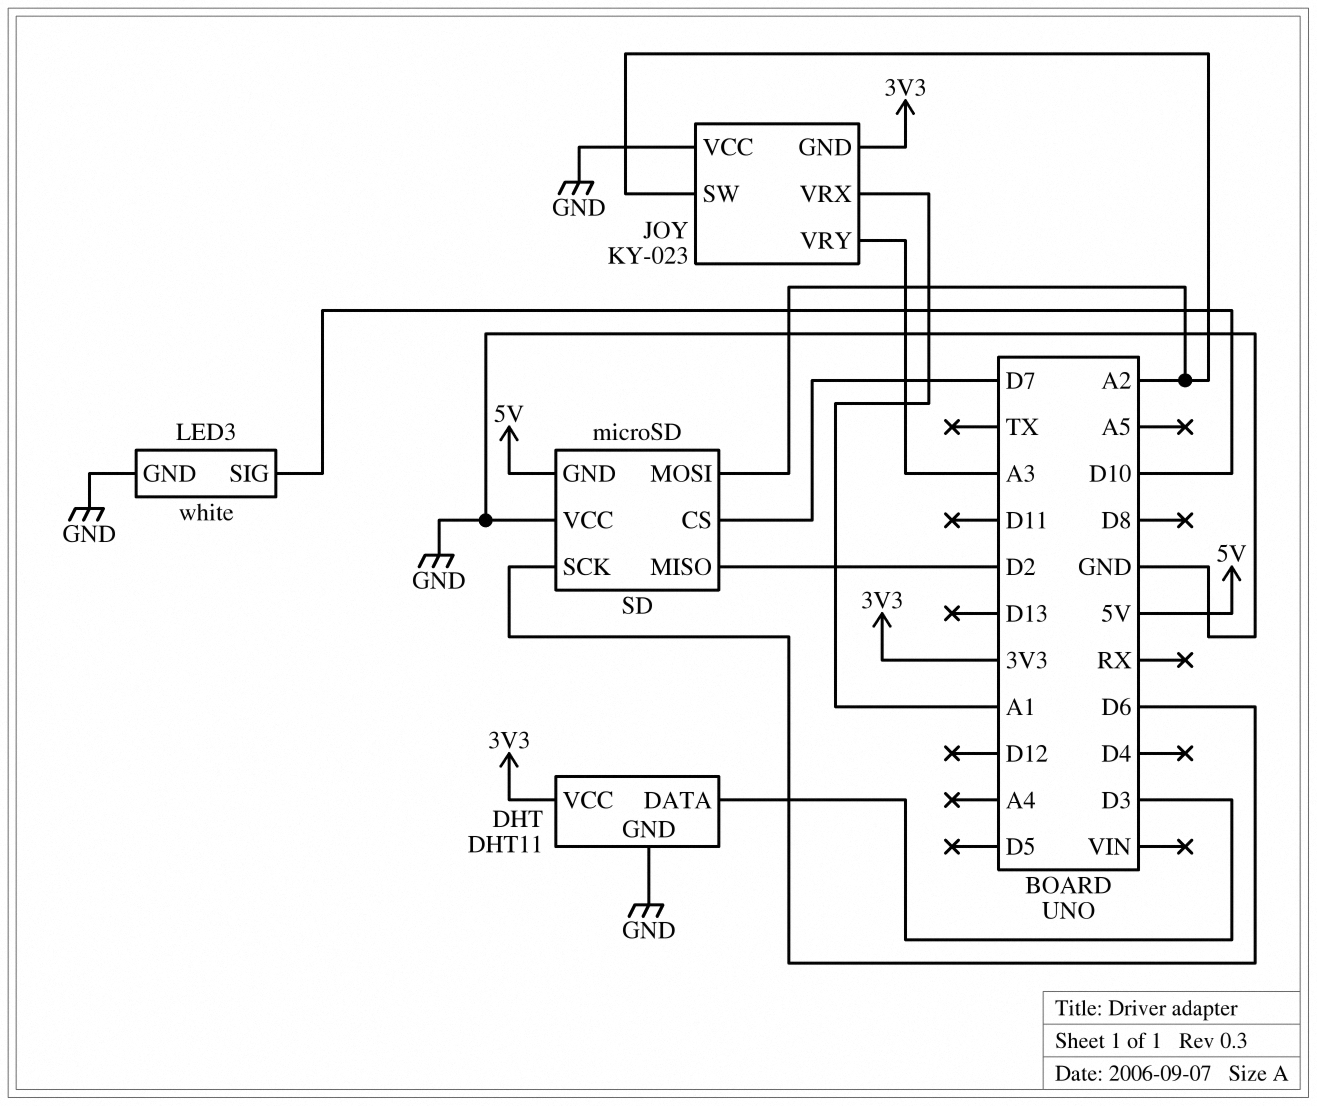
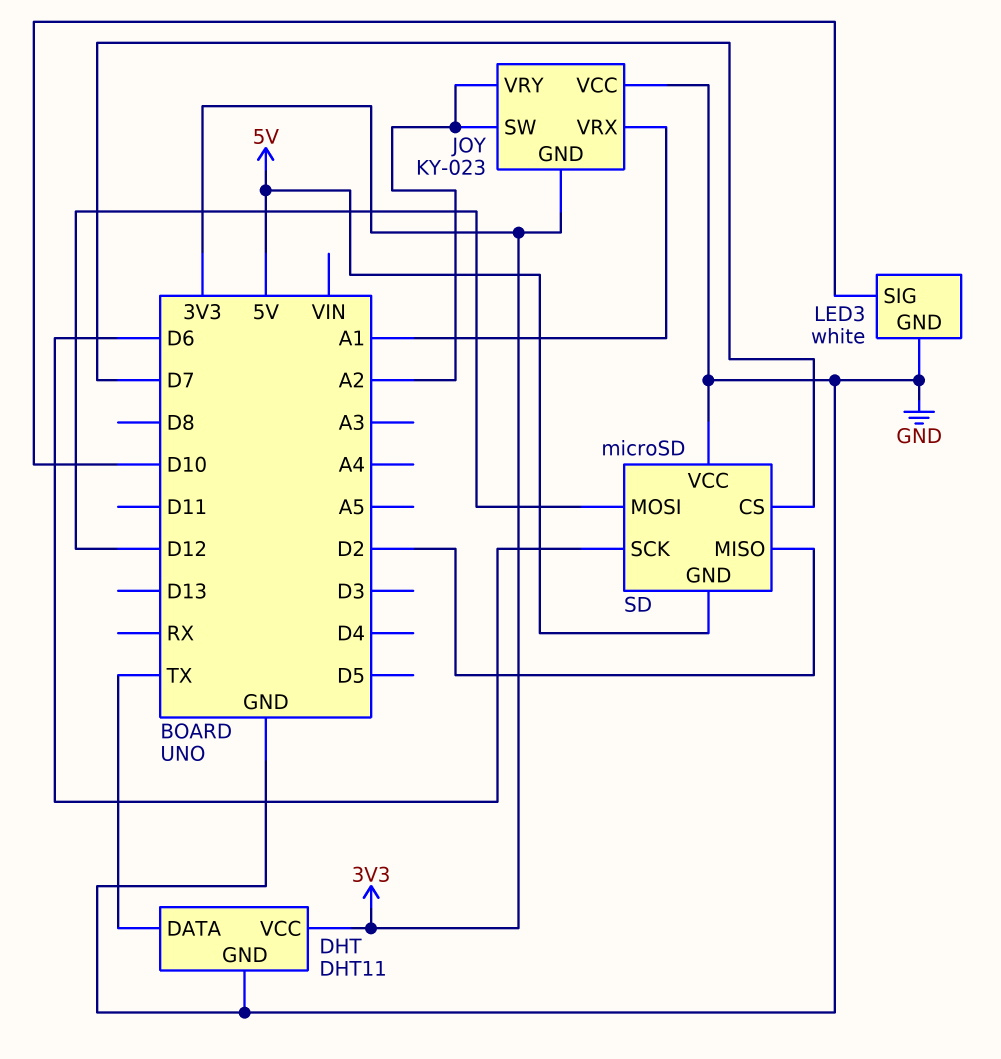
DHT pin DATA: D3 -> TX
JOY pin VRY: A3 -> A2
SD pin MOSI: A2 -> D12

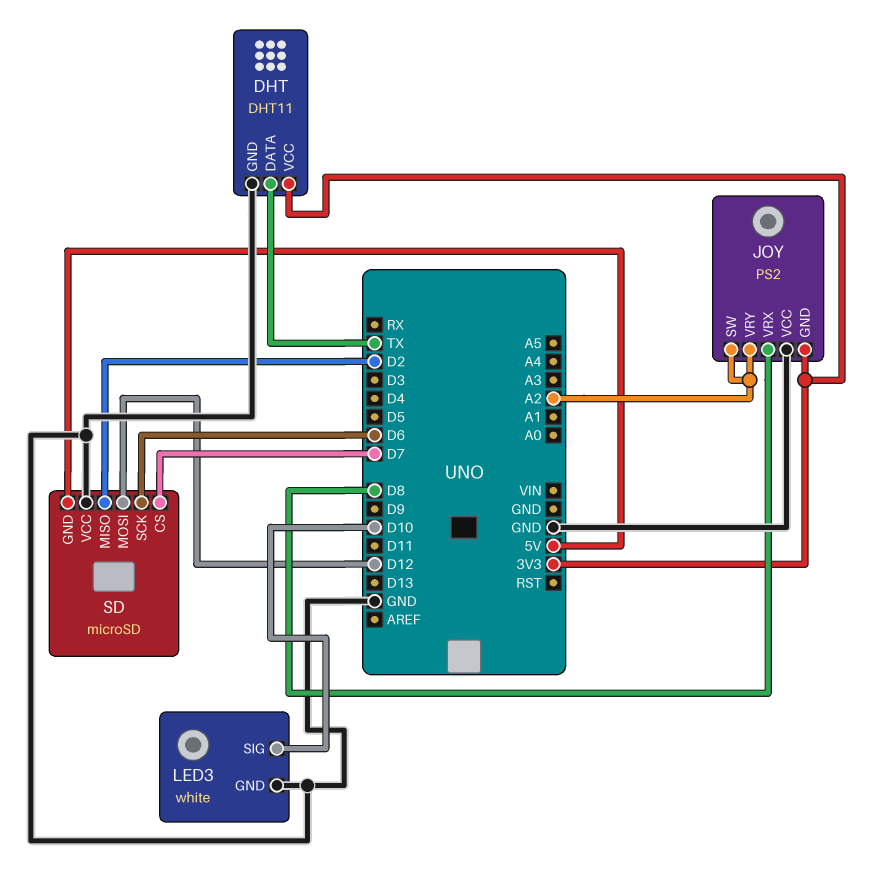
JOY: KY-023 -> PS2
JOY pin VRX: A1 -> D8

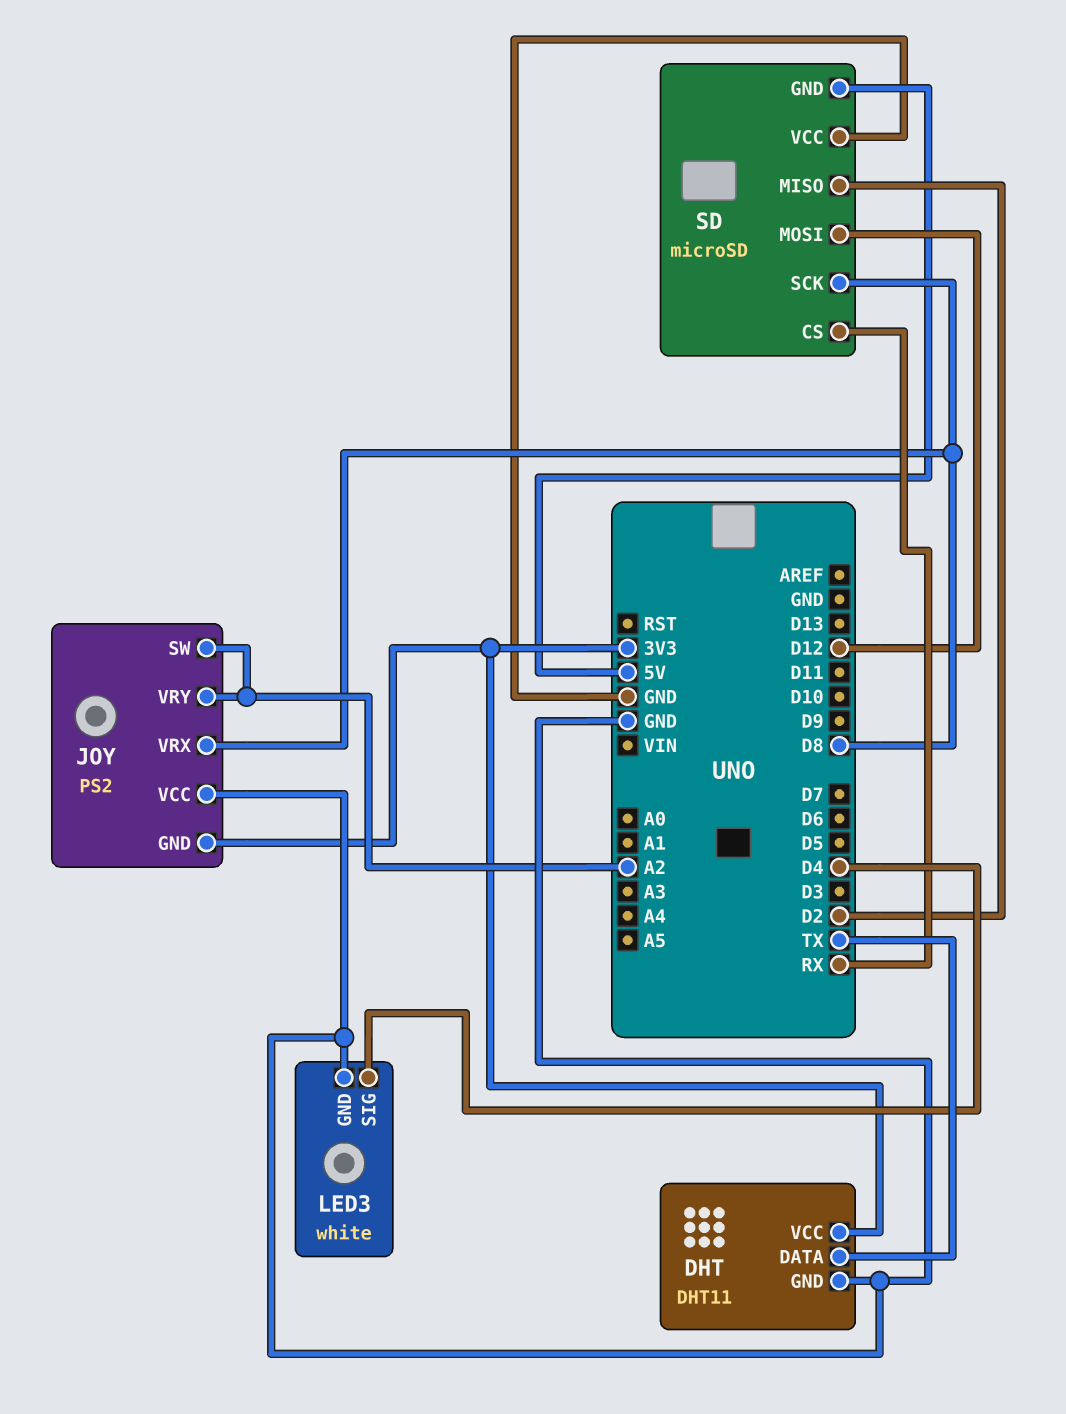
LED3 pin SIG: D10 -> D4
SD pin CS: D7 -> RX
SD pin SCK: D6 -> D8

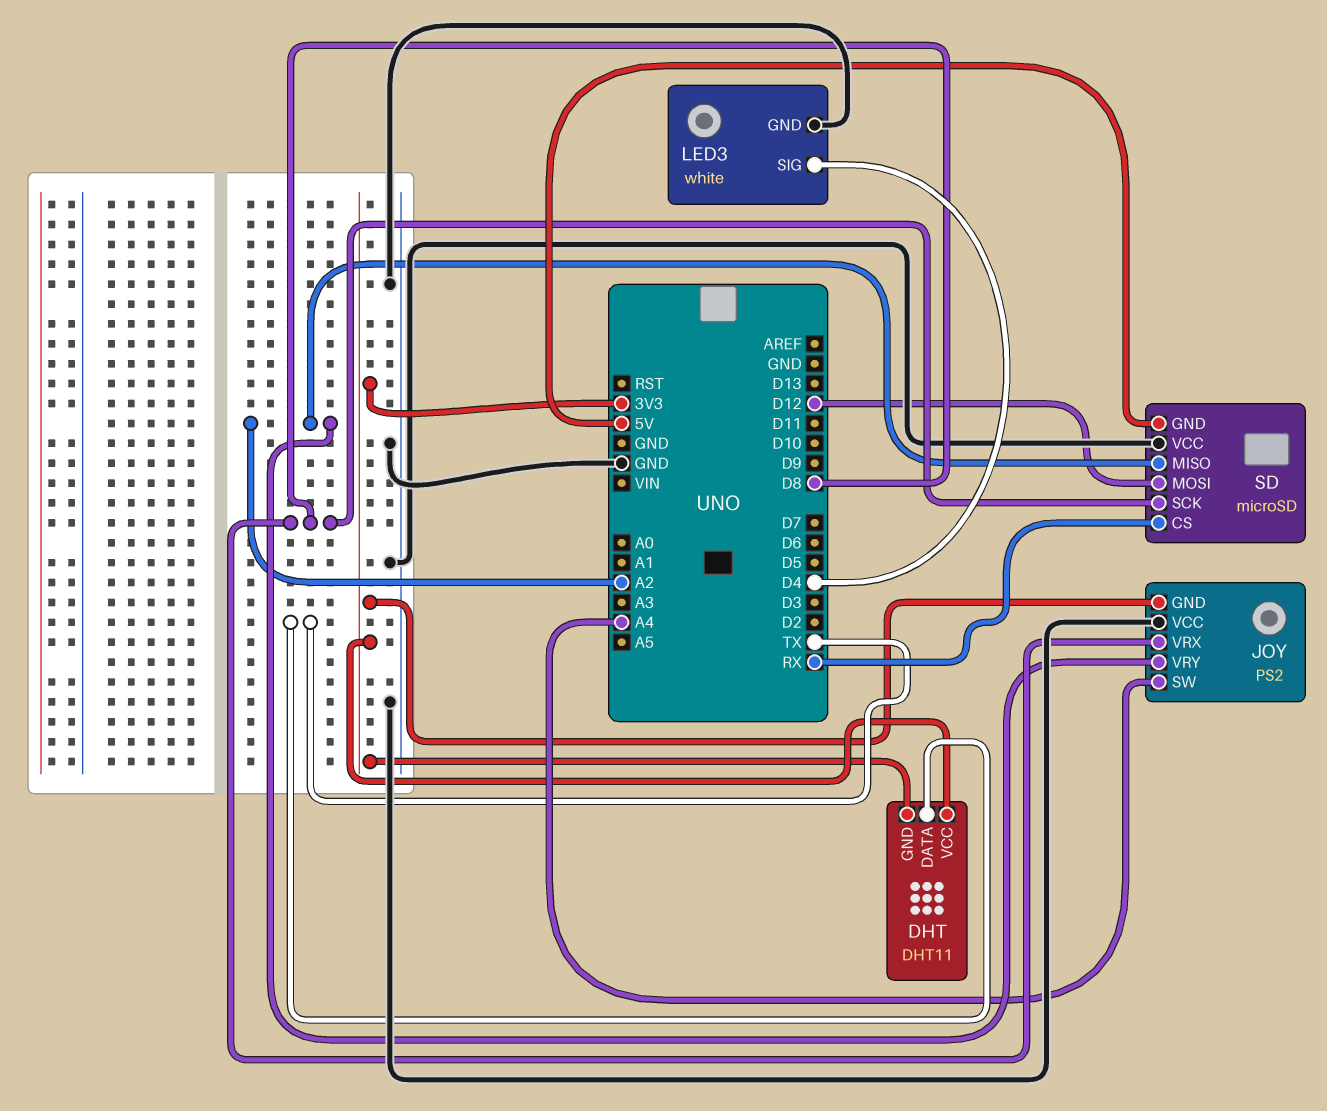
DHT pin GND: GND -> 3V3
JOY pin SW: A2 -> A4
SD pin MISO: D2 -> A2

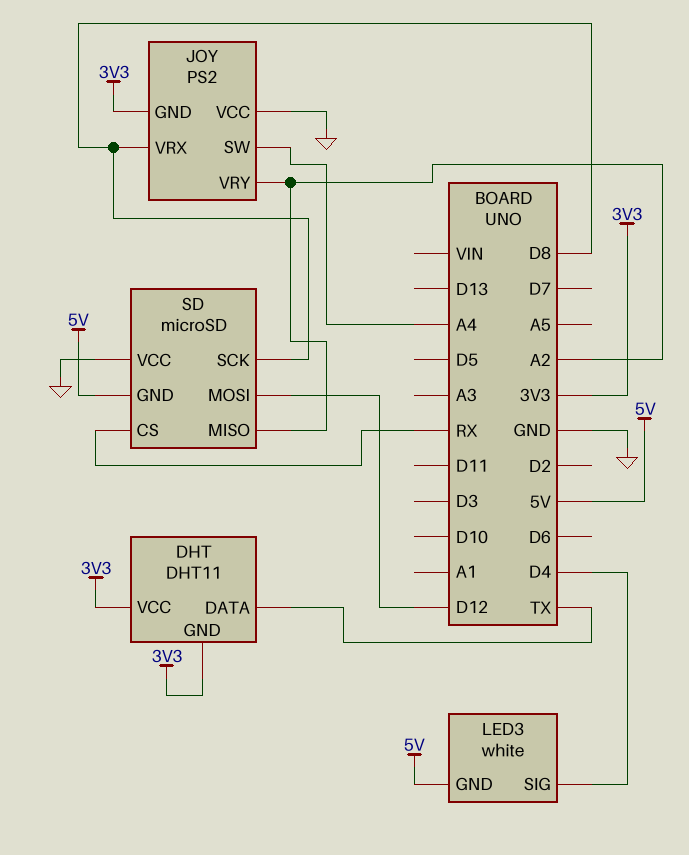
LED3 pin GND: GND -> 5V

